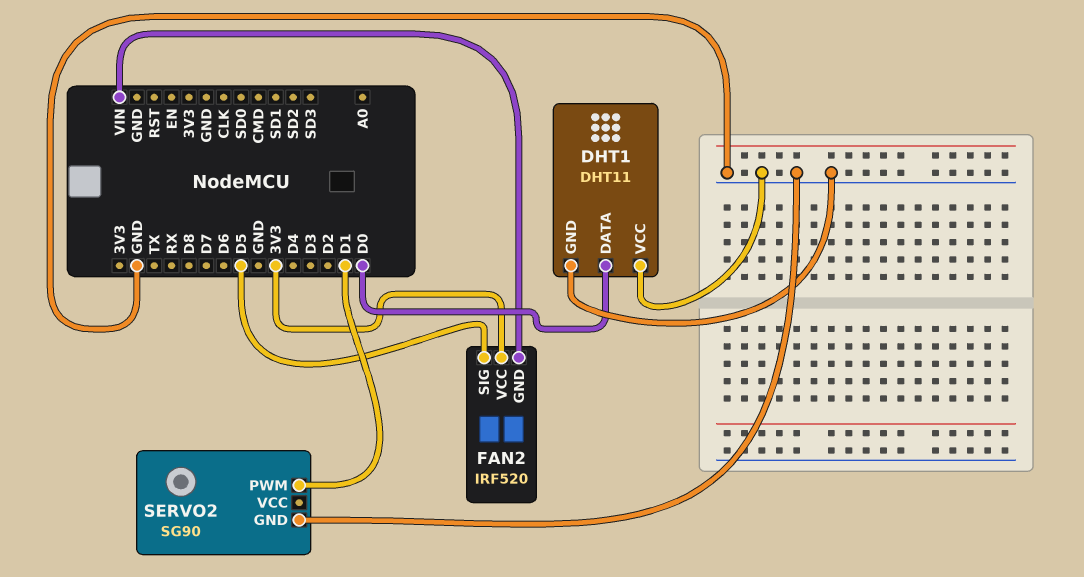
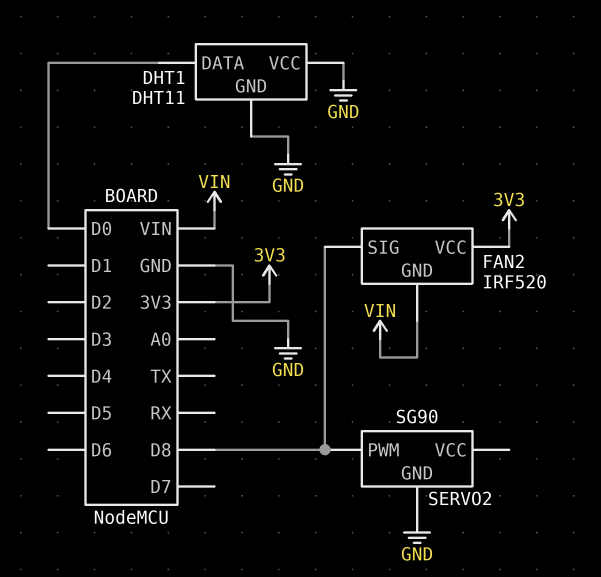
FAN2 pin SIG: D5 -> D8
SERVO2 pin PWM: D1 -> D8

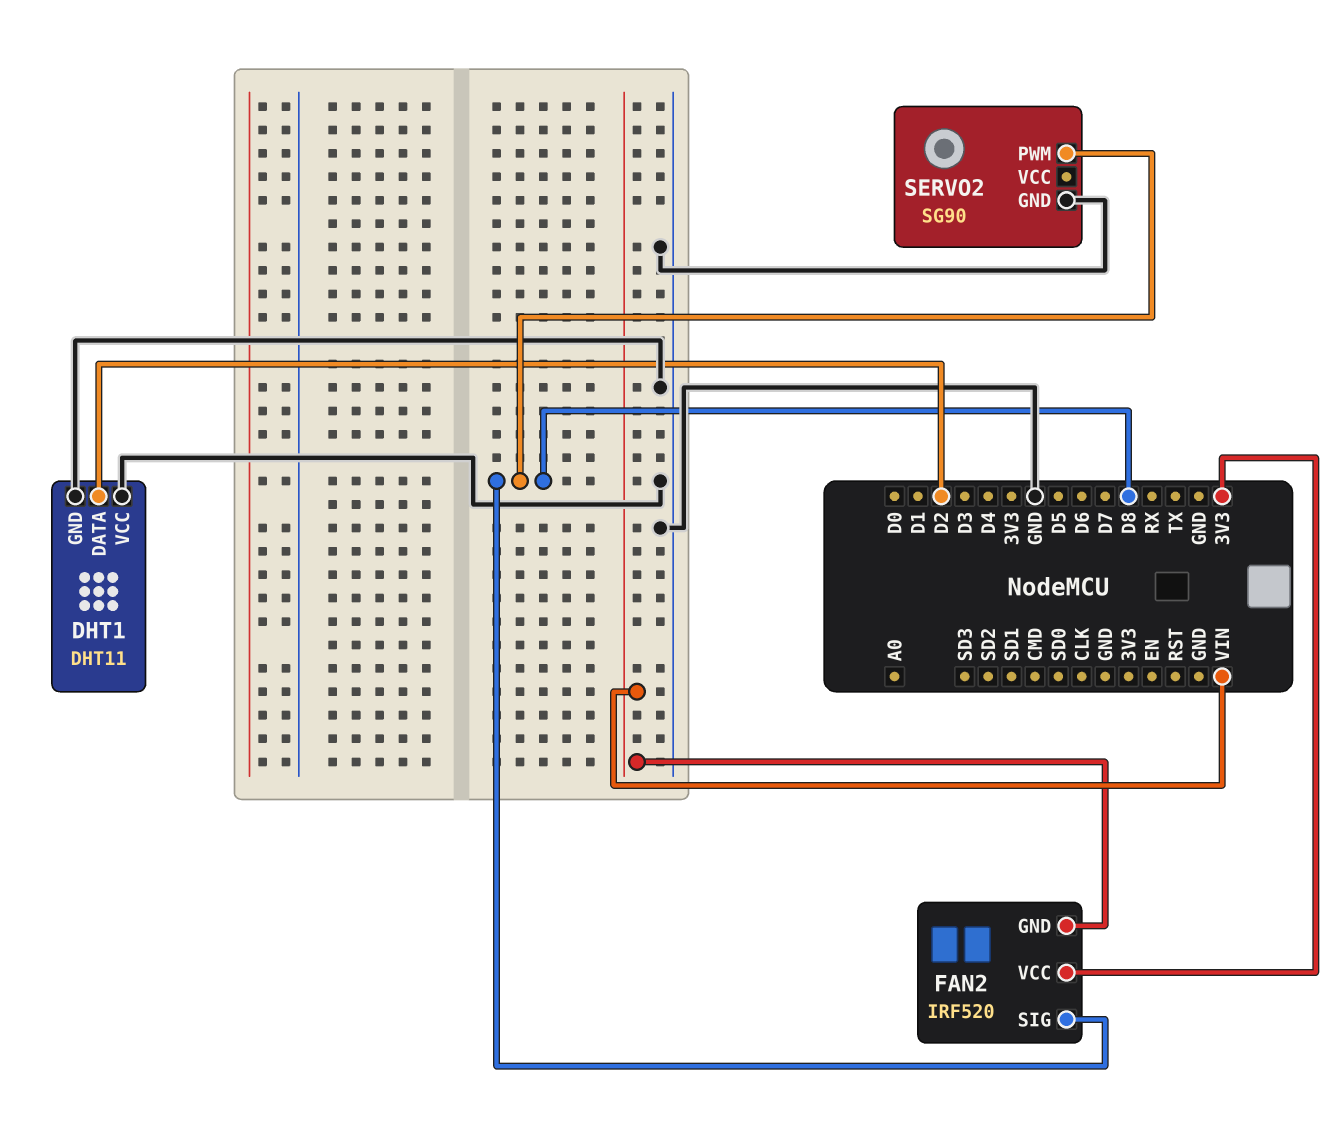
DHT1 pin DATA: D0 -> D2

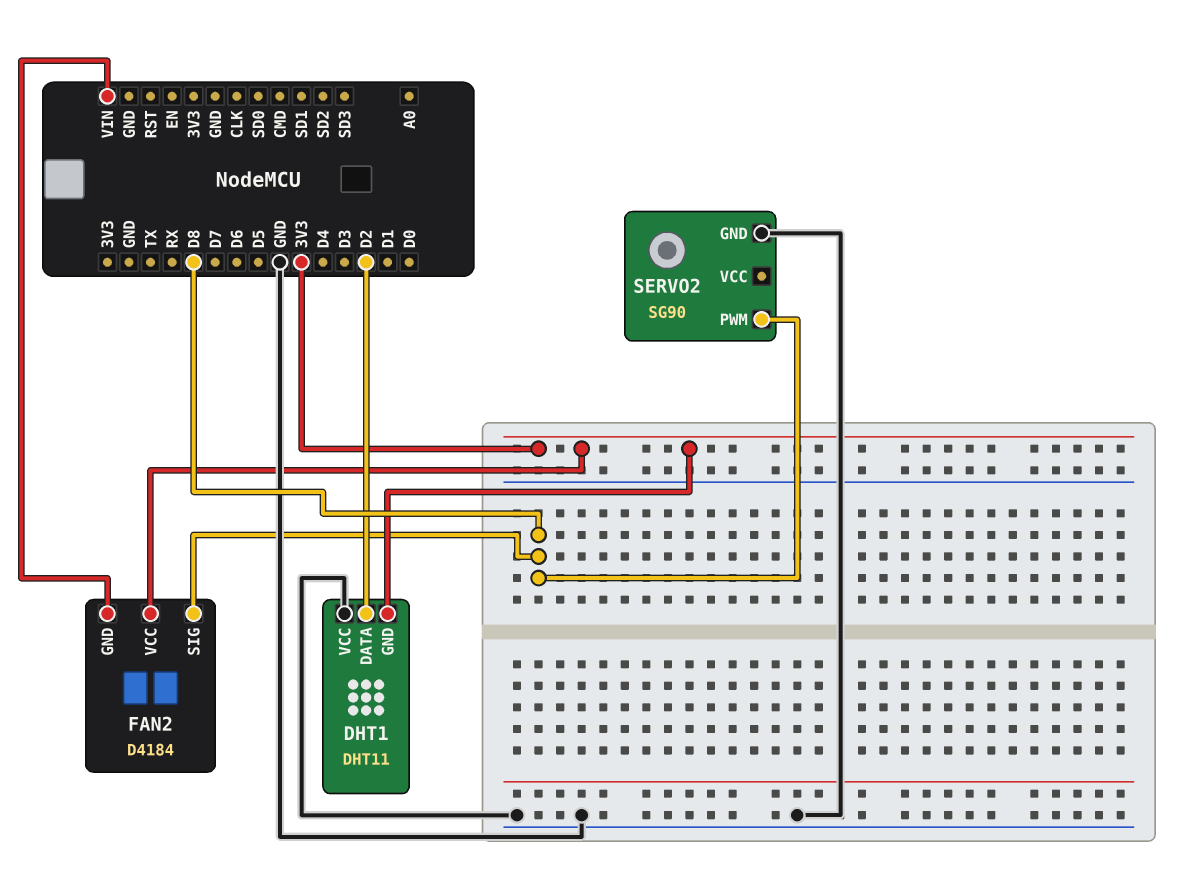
DHT1 pin GND: GND -> 3V3
FAN2: IRF520 -> D4184

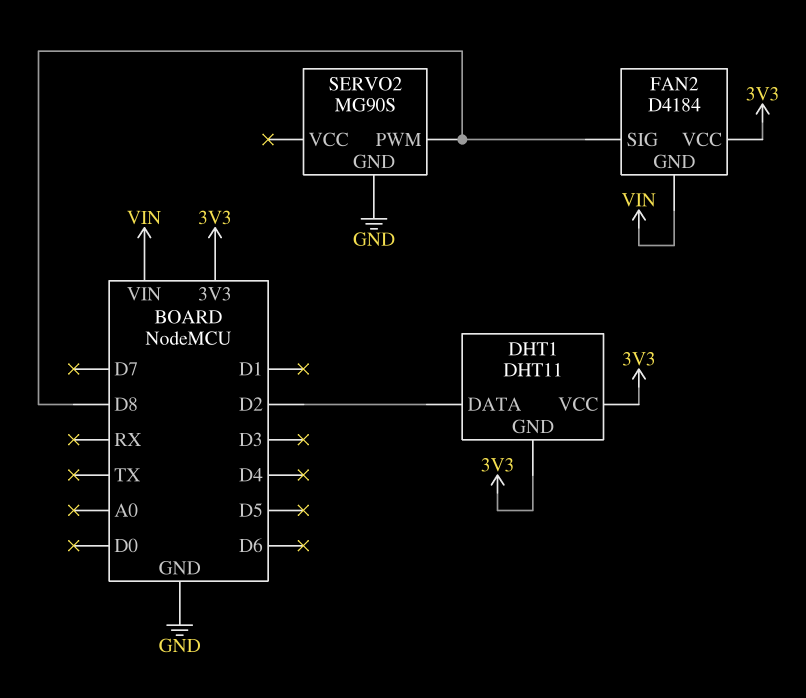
DHT1 pin VCC: GND -> 3V3
SERVO2: SG90 -> MG90S

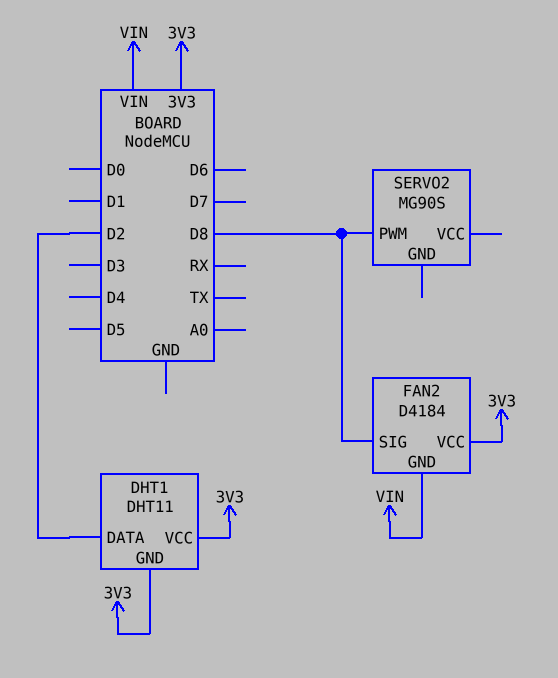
SERVO2 pin GND: GND -> none

